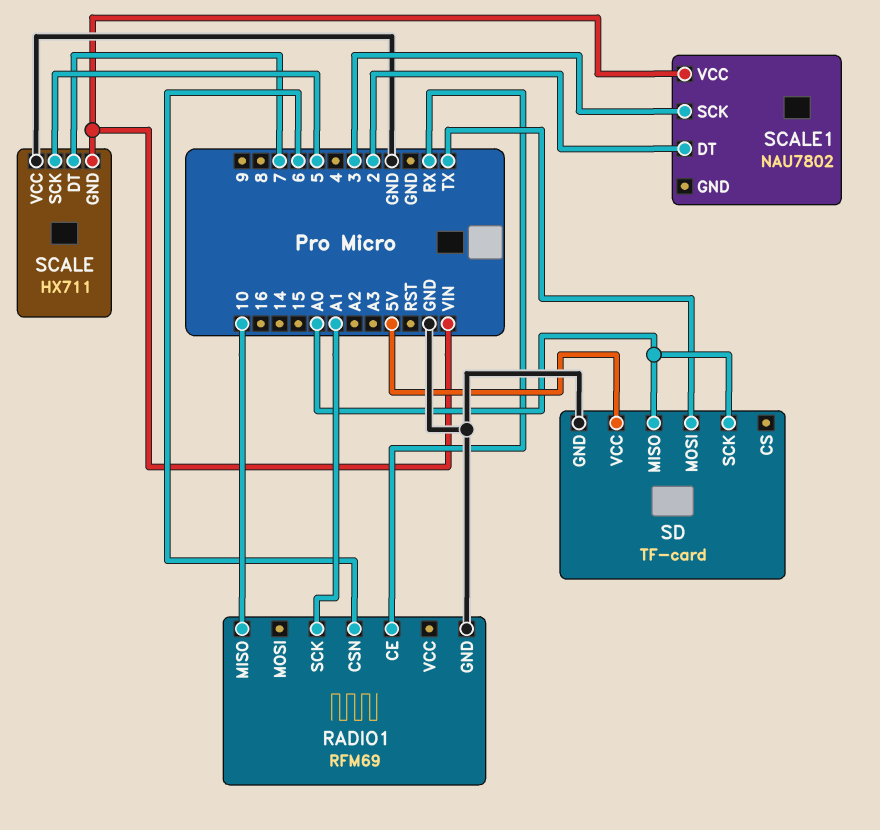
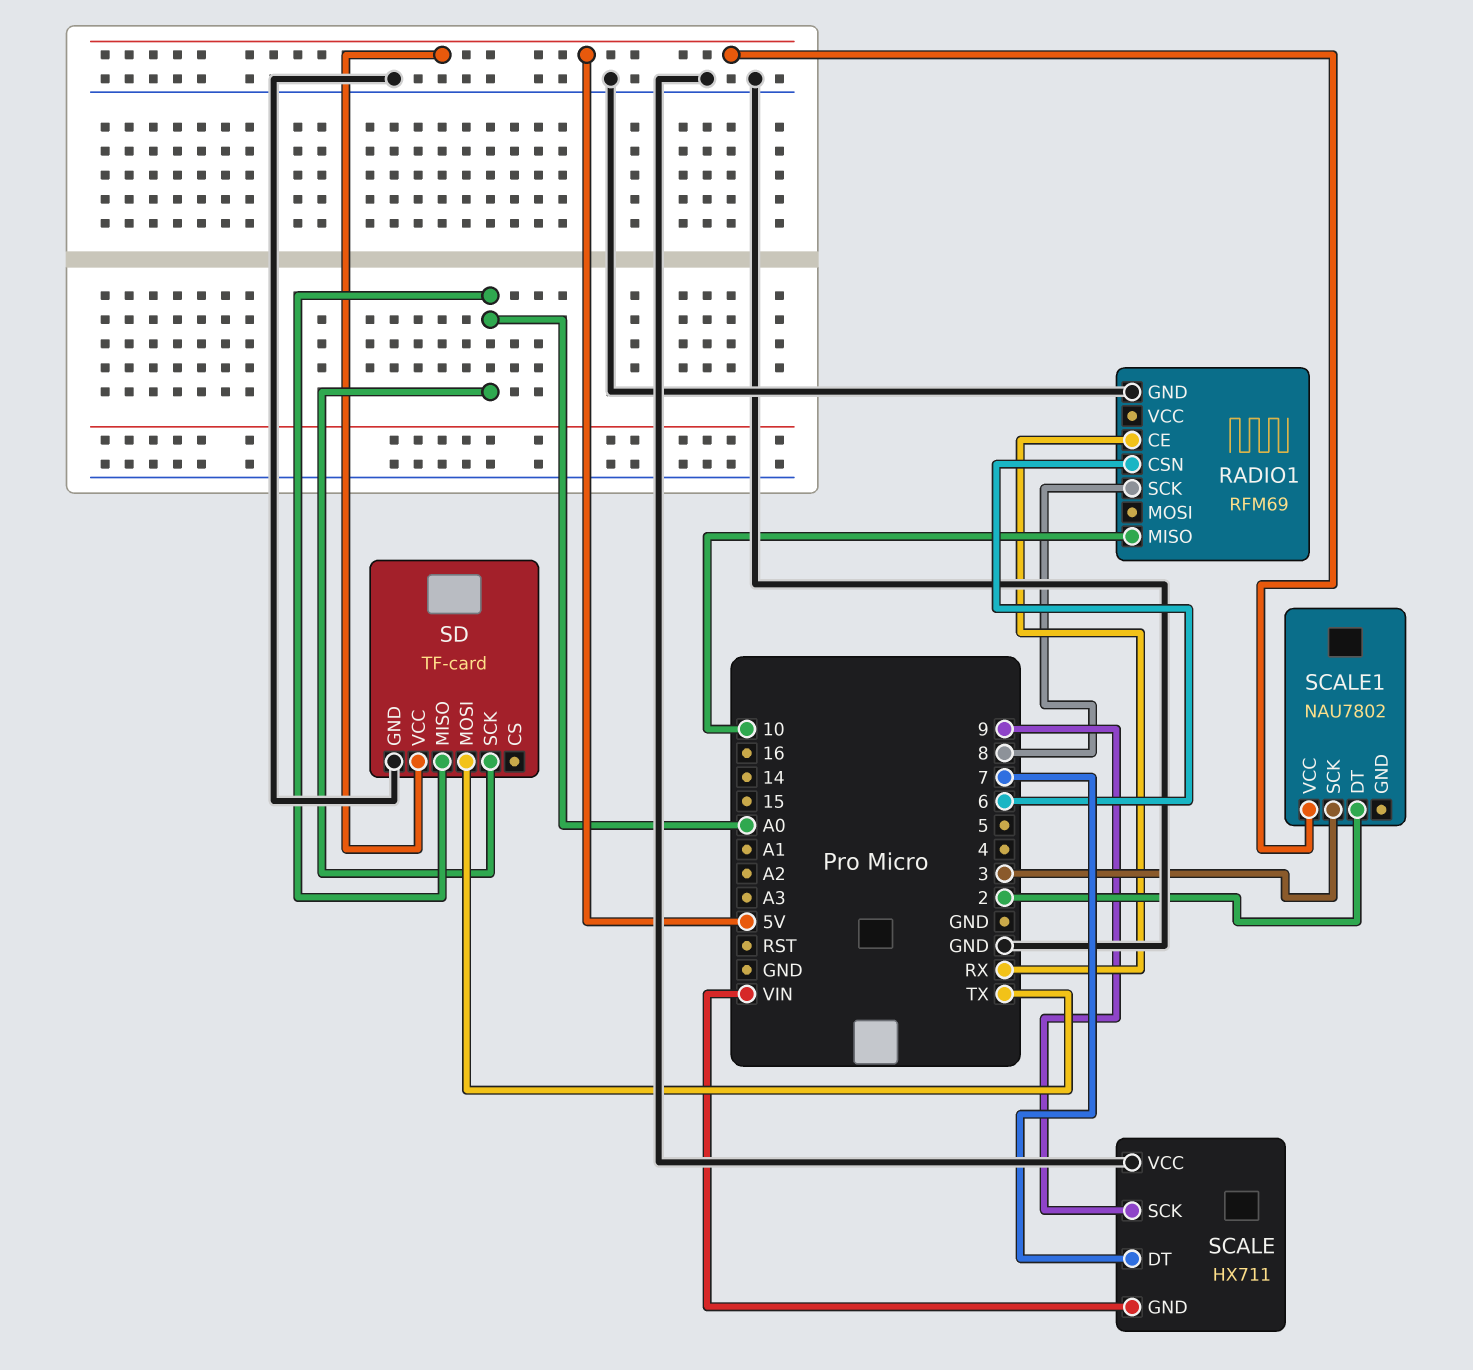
RADIO1 pin SCK: A1 -> 8
SCALE pin SCK: 5 -> 9
SCALE1 pin VCC: VIN -> 5V

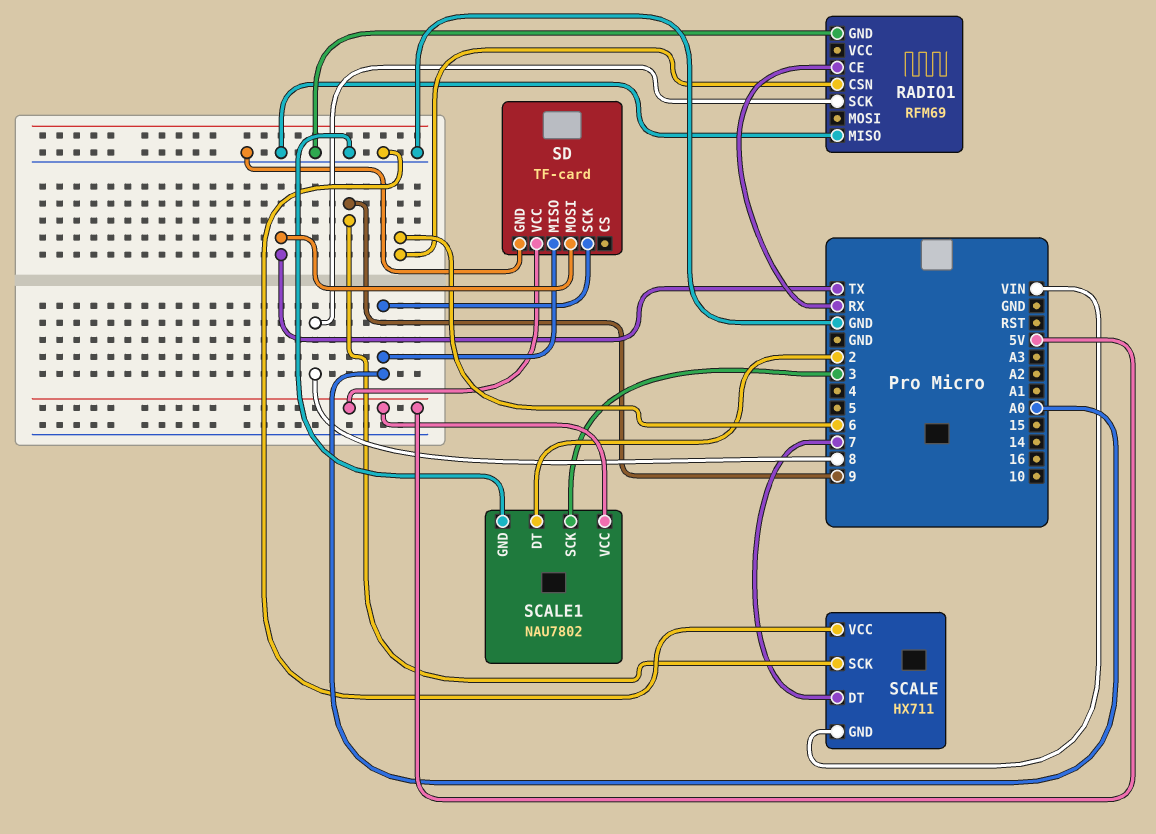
RADIO1 pin MISO: 10 -> GND
SCALE1 pin GND: none -> GND

